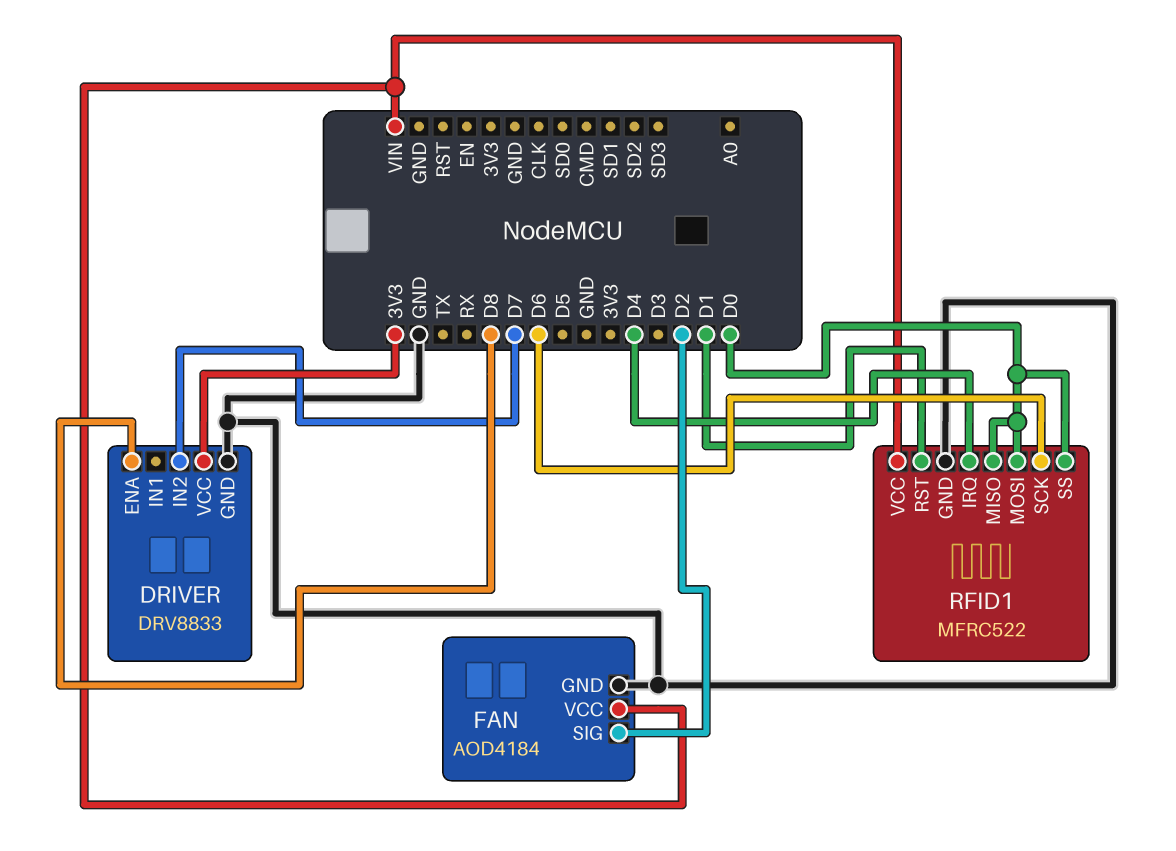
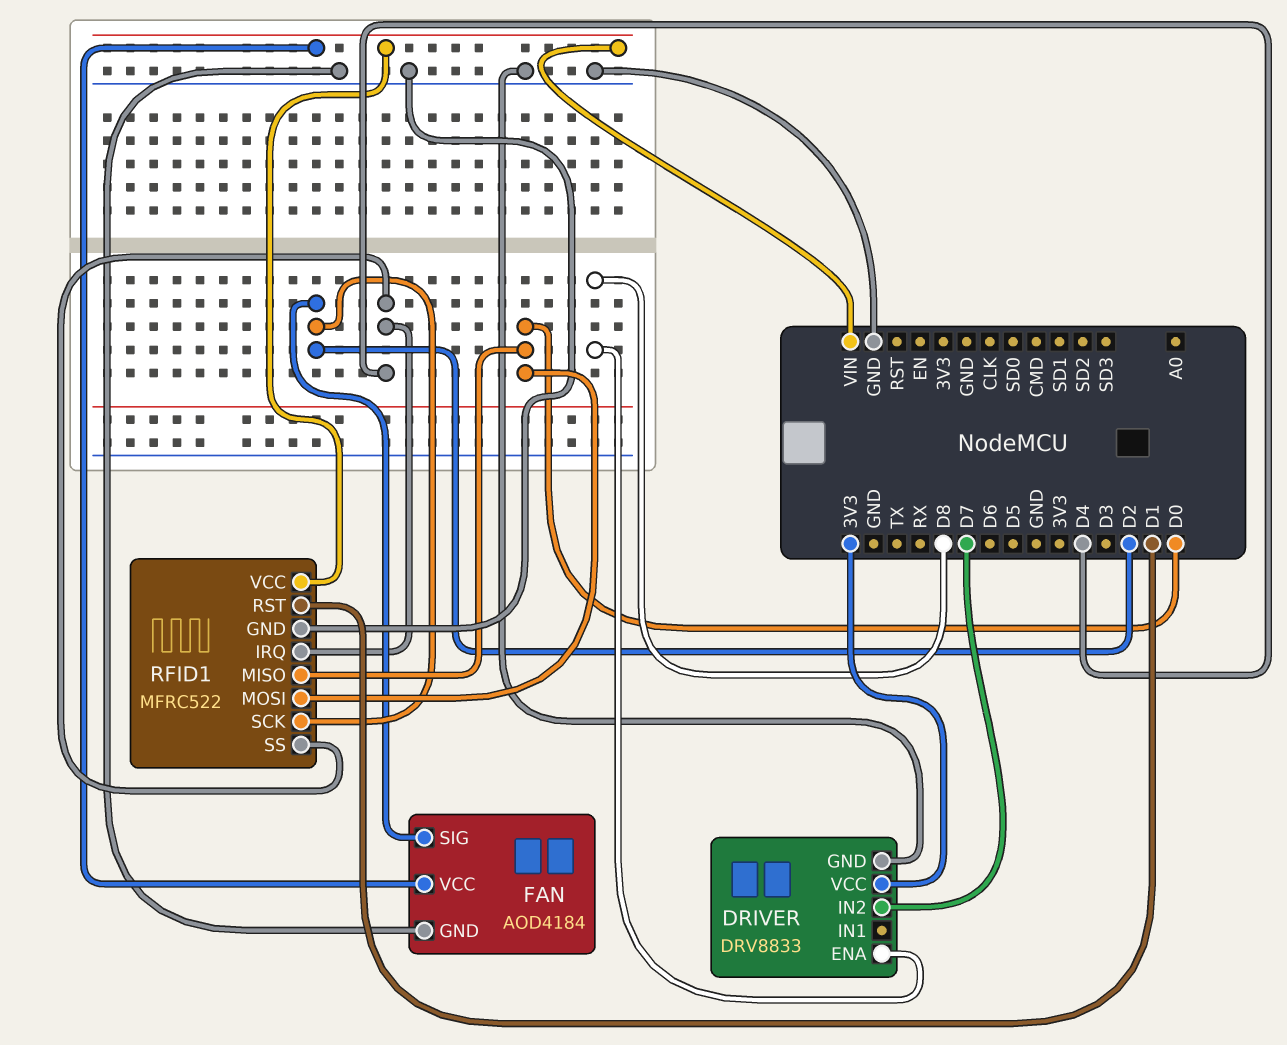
RFID1 pin SCK: D6 -> D2
RFID1 pin SS: D0 -> D4

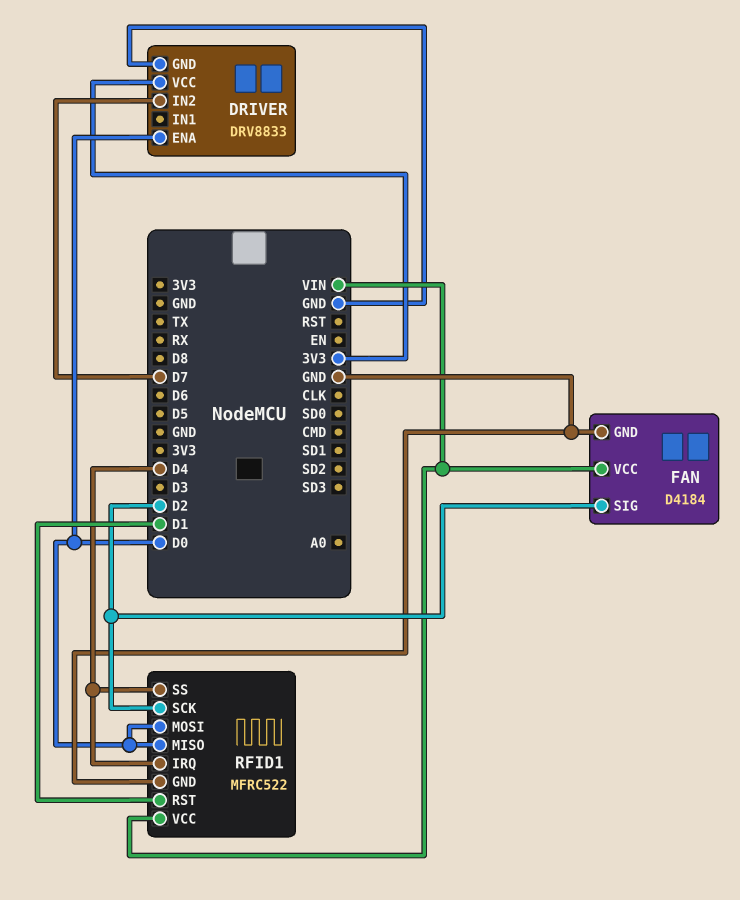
DRIVER pin ENA: D8 -> D0
FAN: AOD4184 -> D4184

